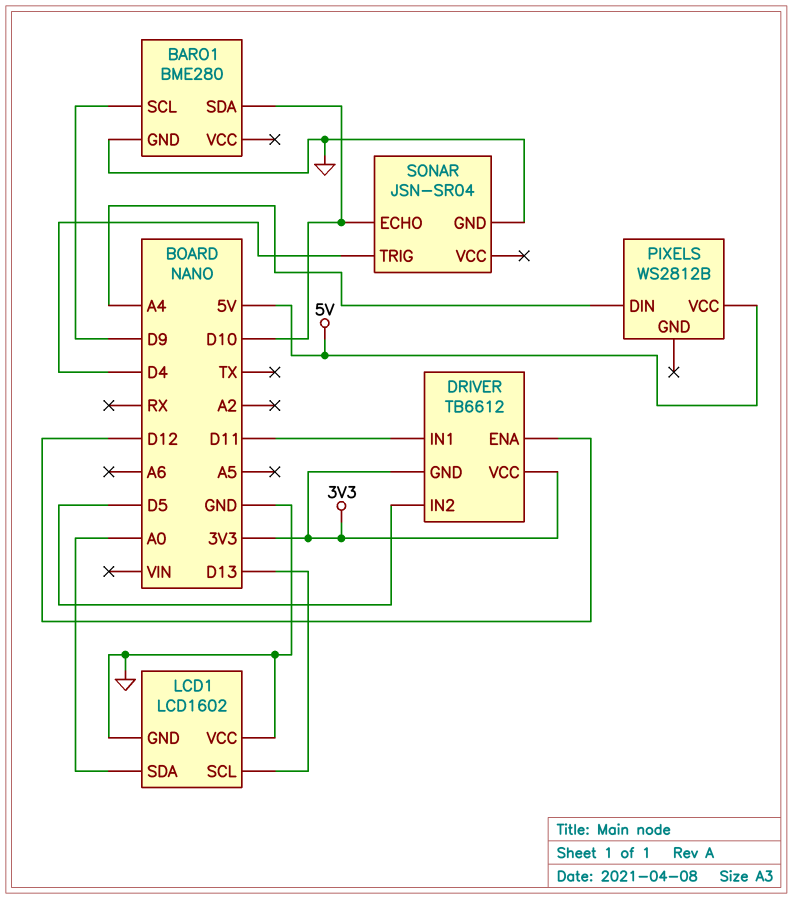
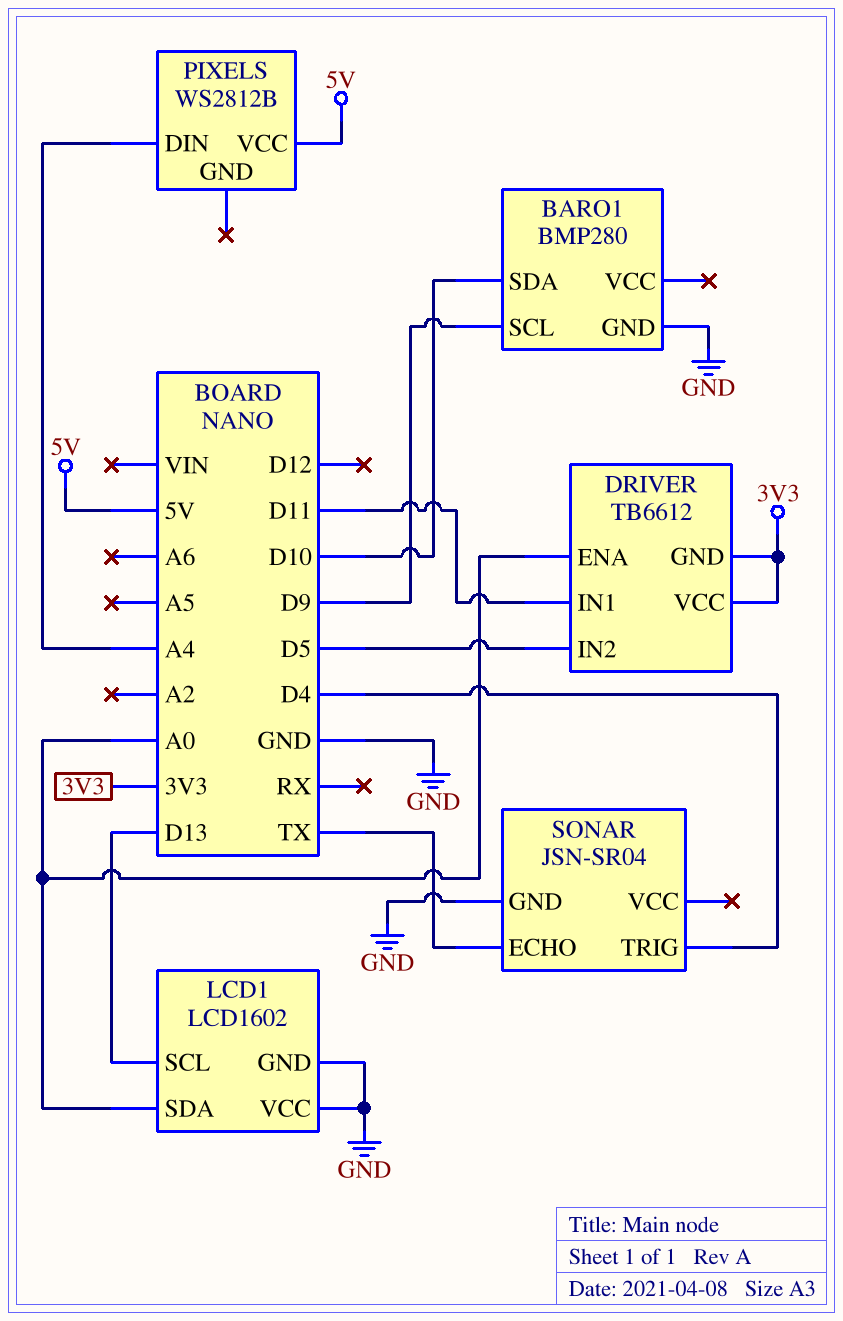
BARO1: BME280 -> BMP280
DRIVER pin ENA: D12 -> A0
SONAR pin ECHO: D10 -> TX

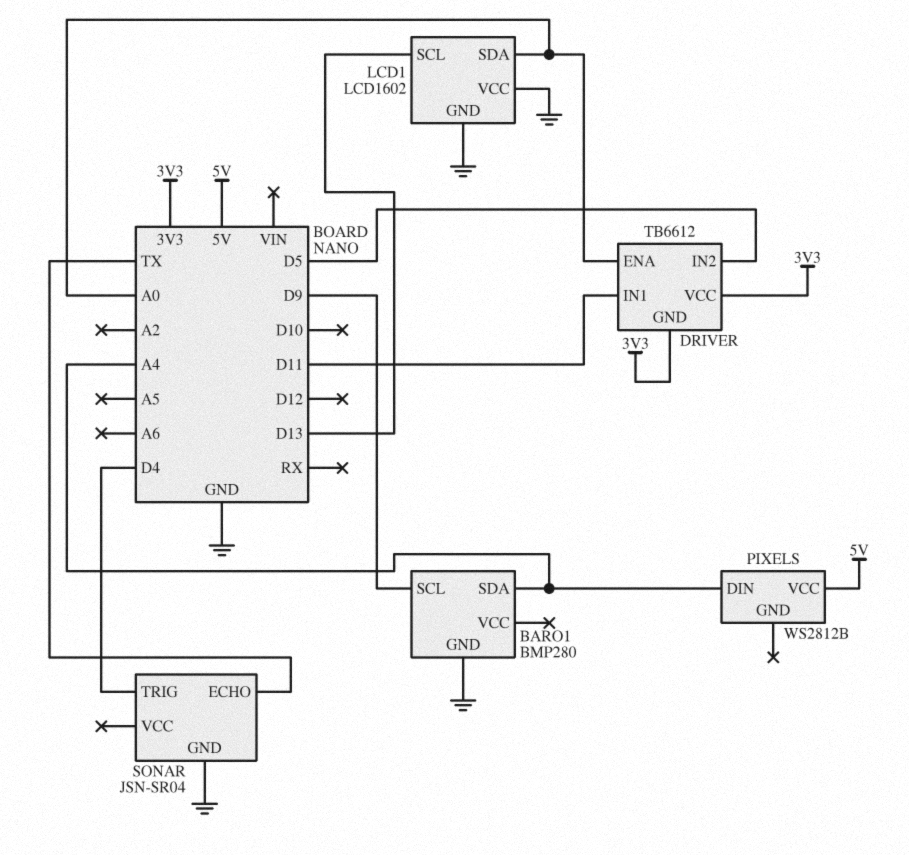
BARO1 pin SDA: D10 -> A4

